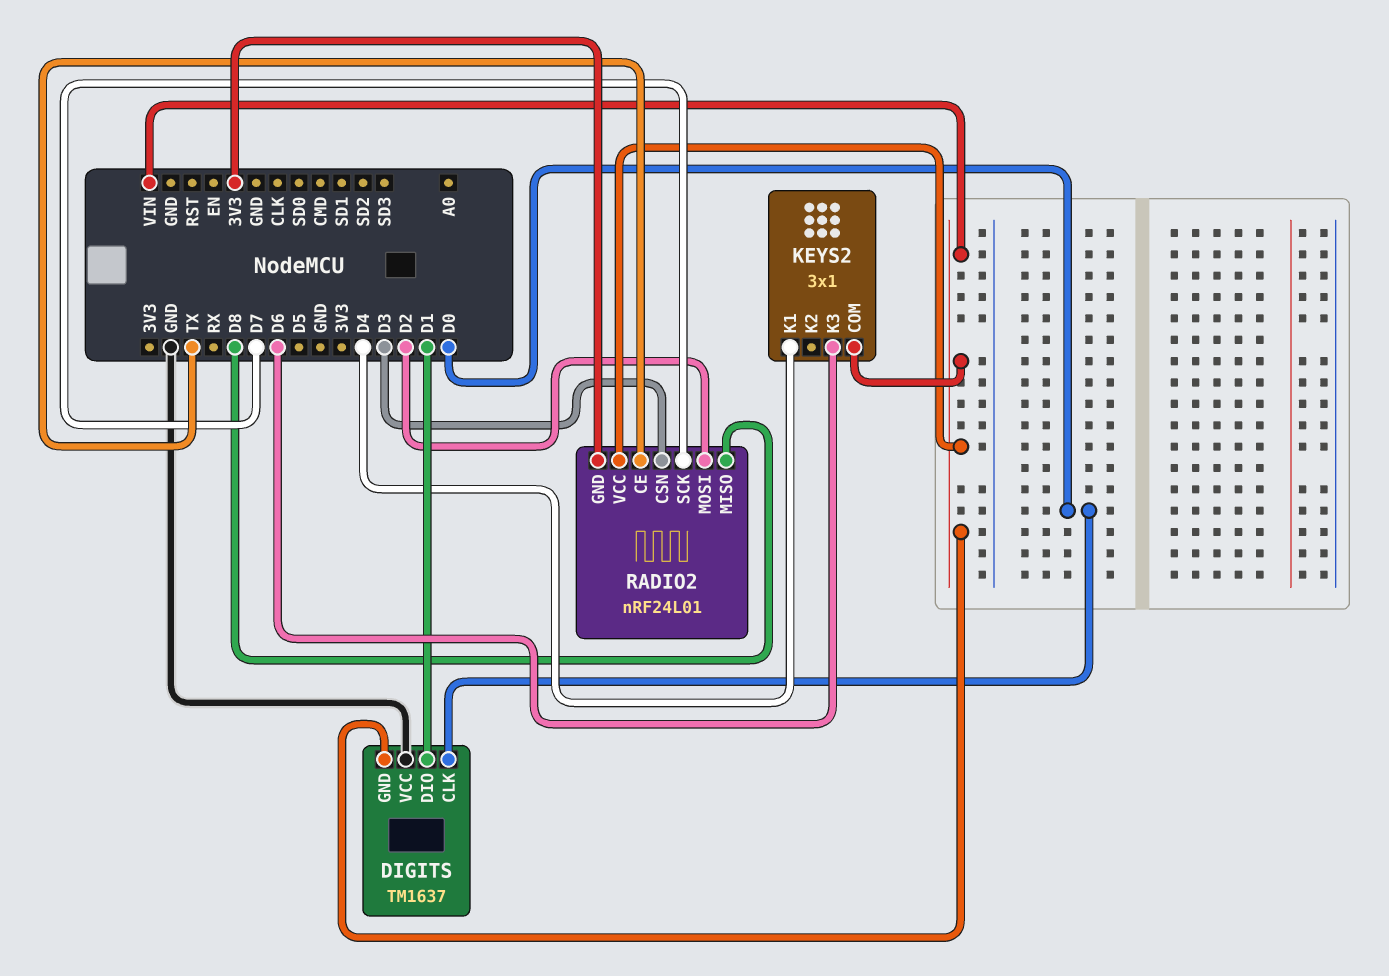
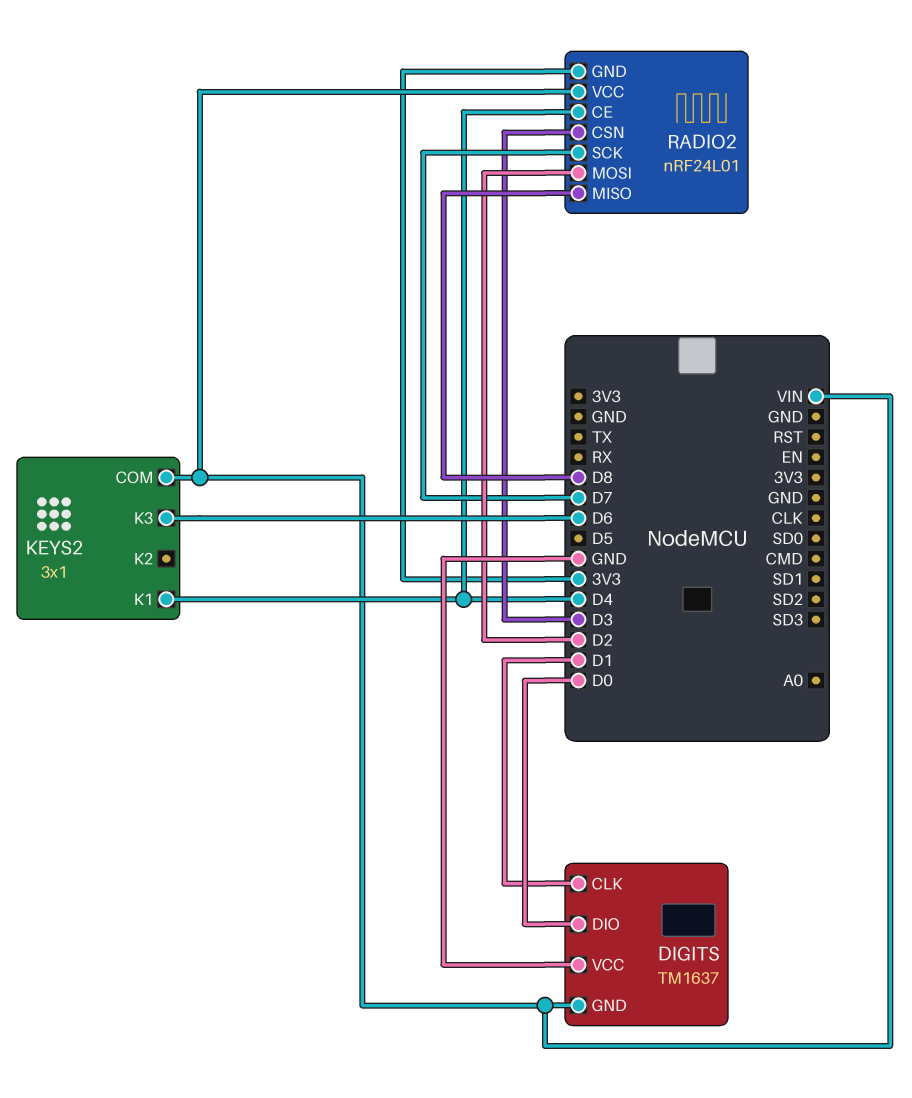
DIGITS pin CLK: D0 -> D1
DIGITS pin DIO: D1 -> D0
RADIO2 pin CE: TX -> D4

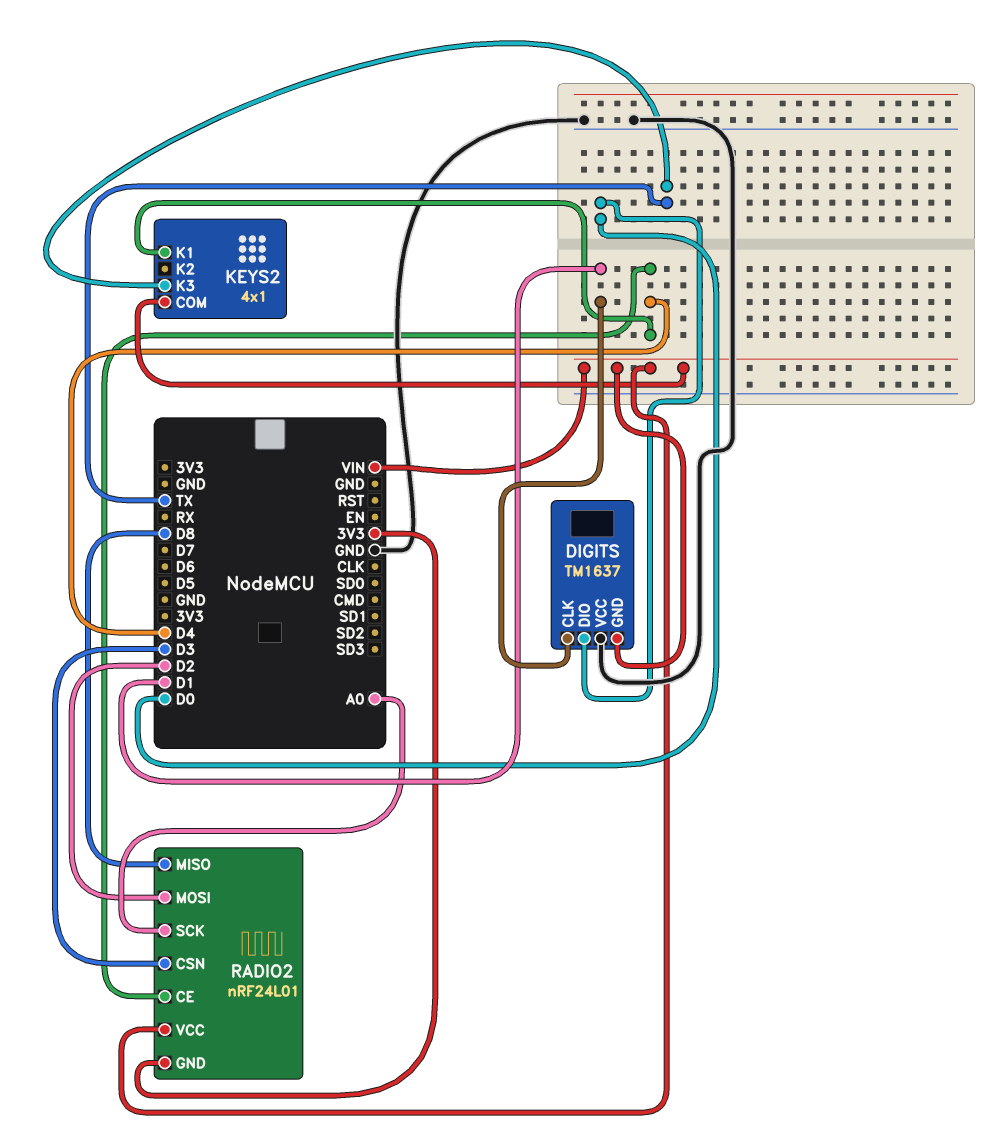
KEYS2: 3x1 -> 4x1
KEYS2 pin K3: D6 -> TX
RADIO2 pin SCK: D7 -> A0

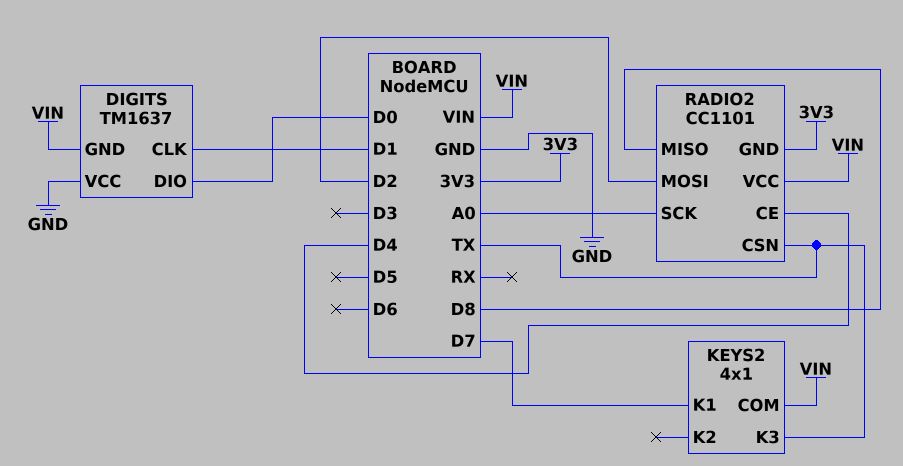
KEYS2 pin K1: D4 -> D7
RADIO2: nRF24L01 -> CC1101
RADIO2 pin CSN: D3 -> TX

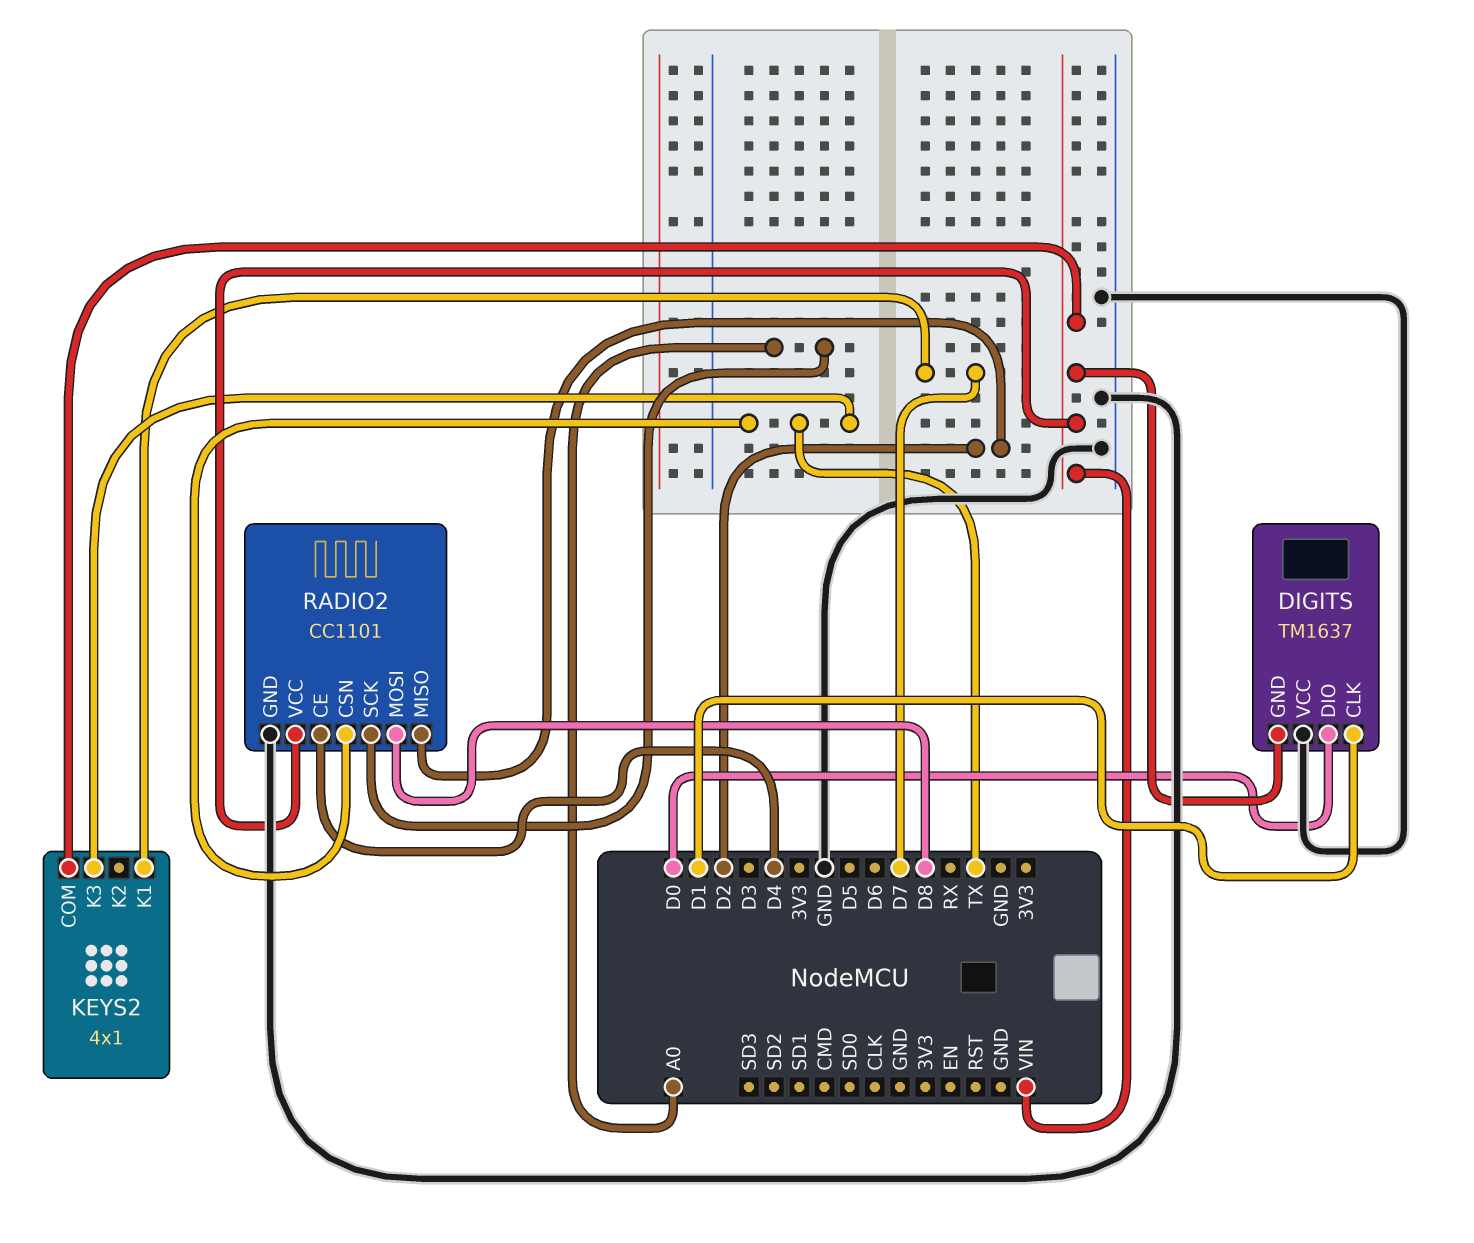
RADIO2 pin GND: 3V3 -> GND
RADIO2 pin MISO: D8 -> D2
RADIO2 pin MOSI: D2 -> D8

